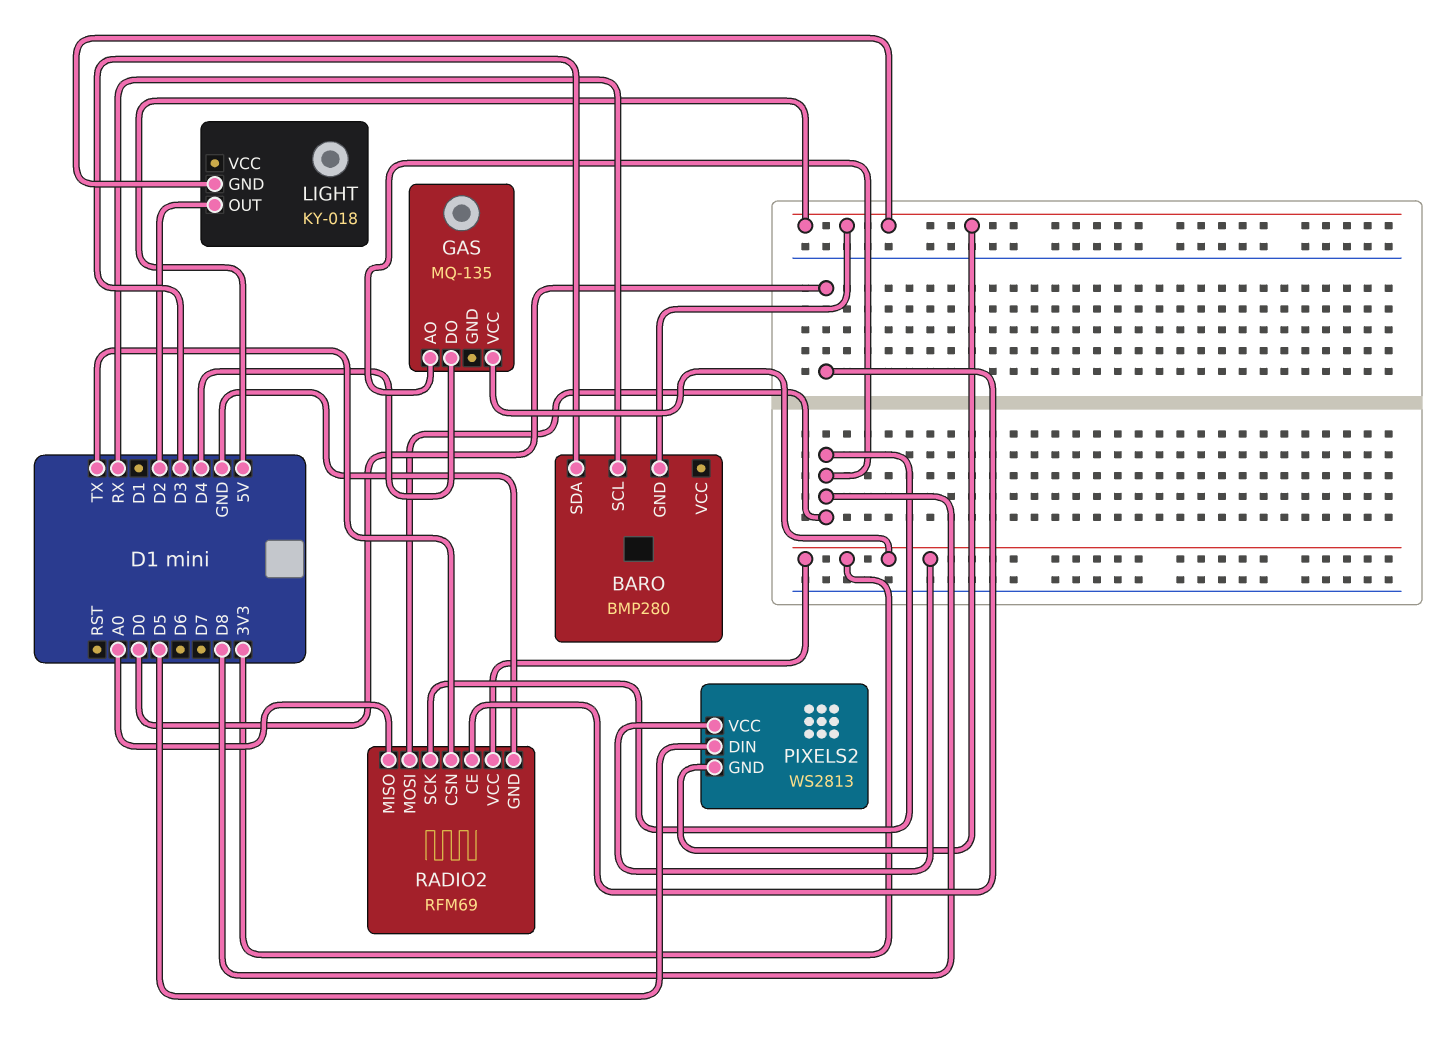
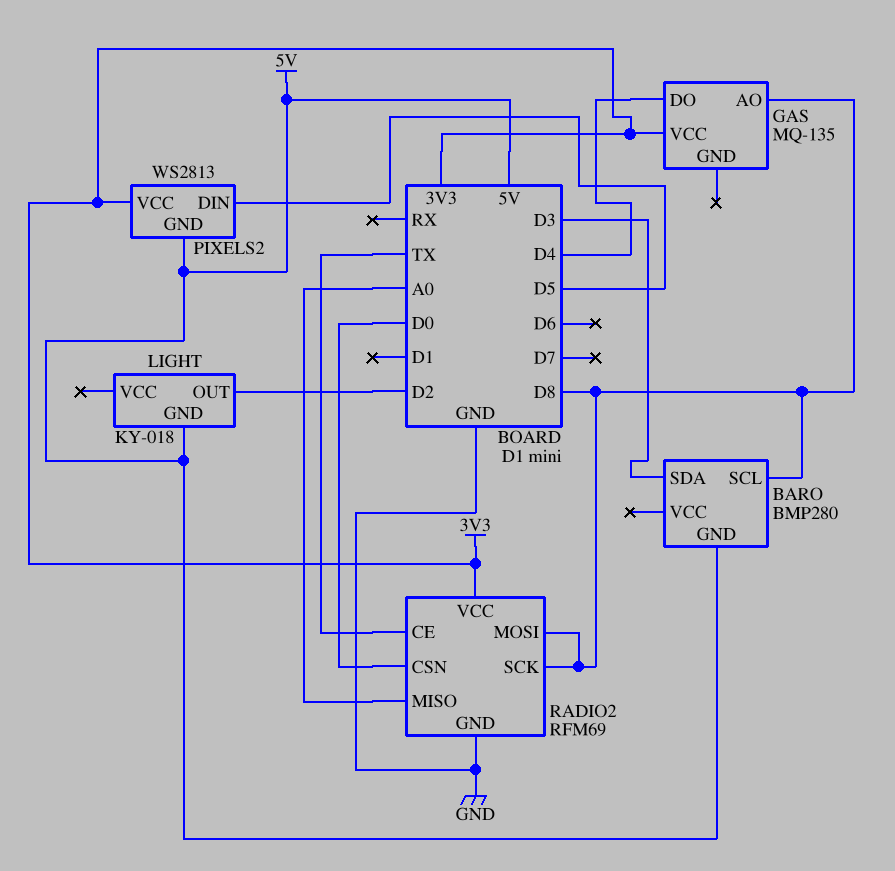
BARO pin SCL: RX -> D8
RADIO2 pin CE: D0 -> TX
RADIO2 pin CSN: TX -> D0

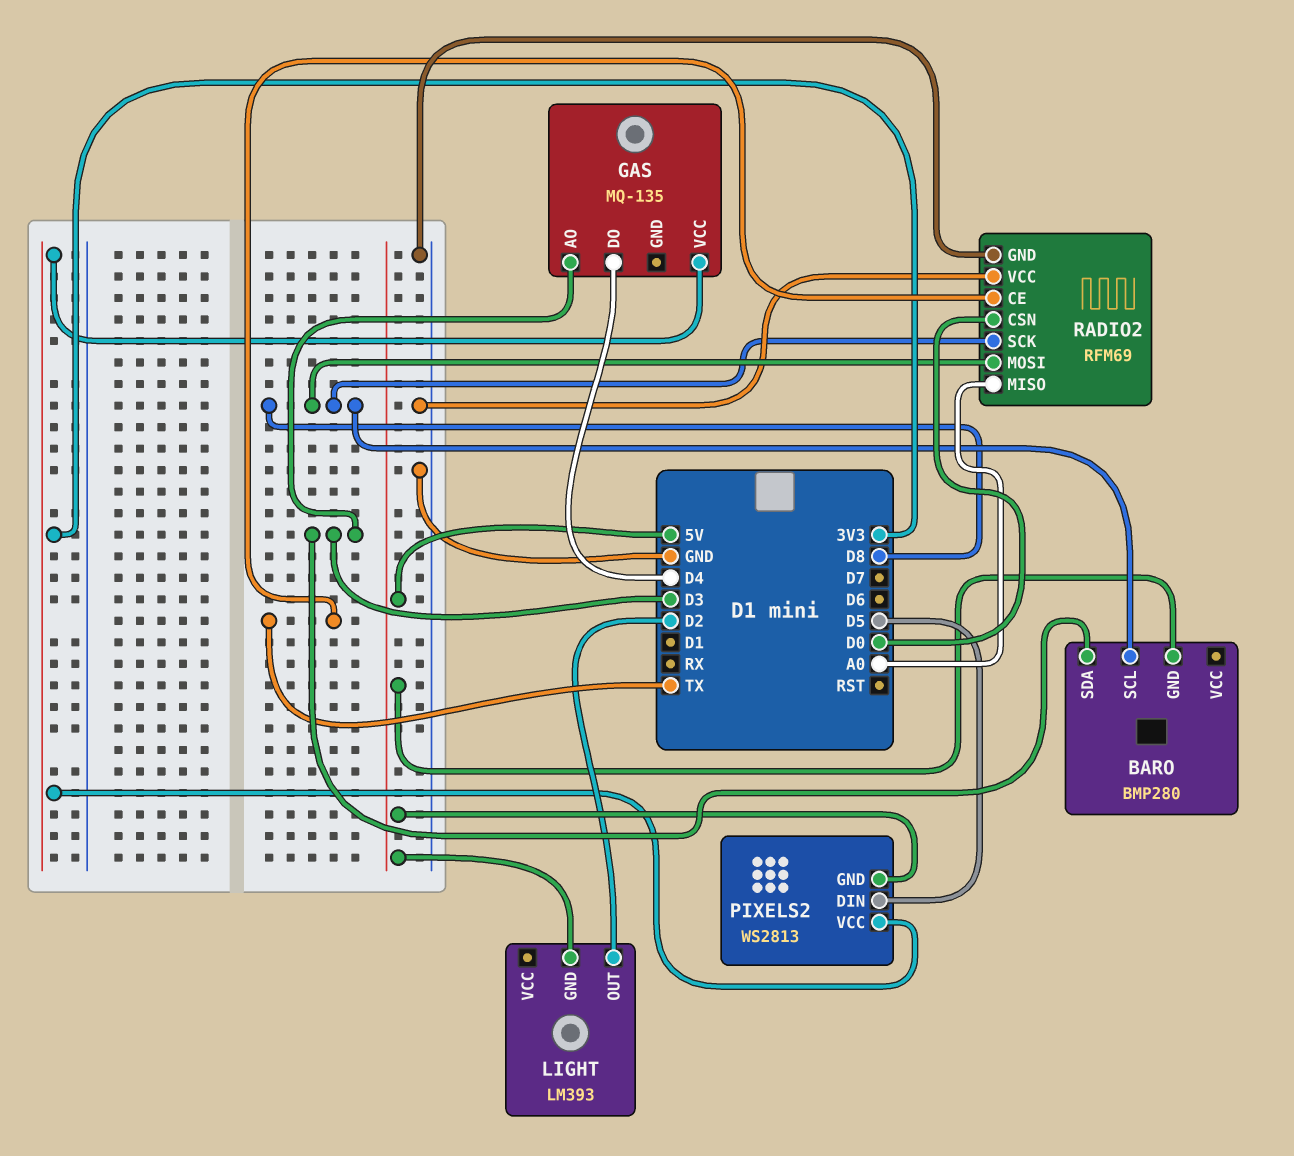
GAS pin AO: D8 -> D3
LIGHT: KY-018 -> LM393
RADIO2 pin VCC: 3V3 -> GND

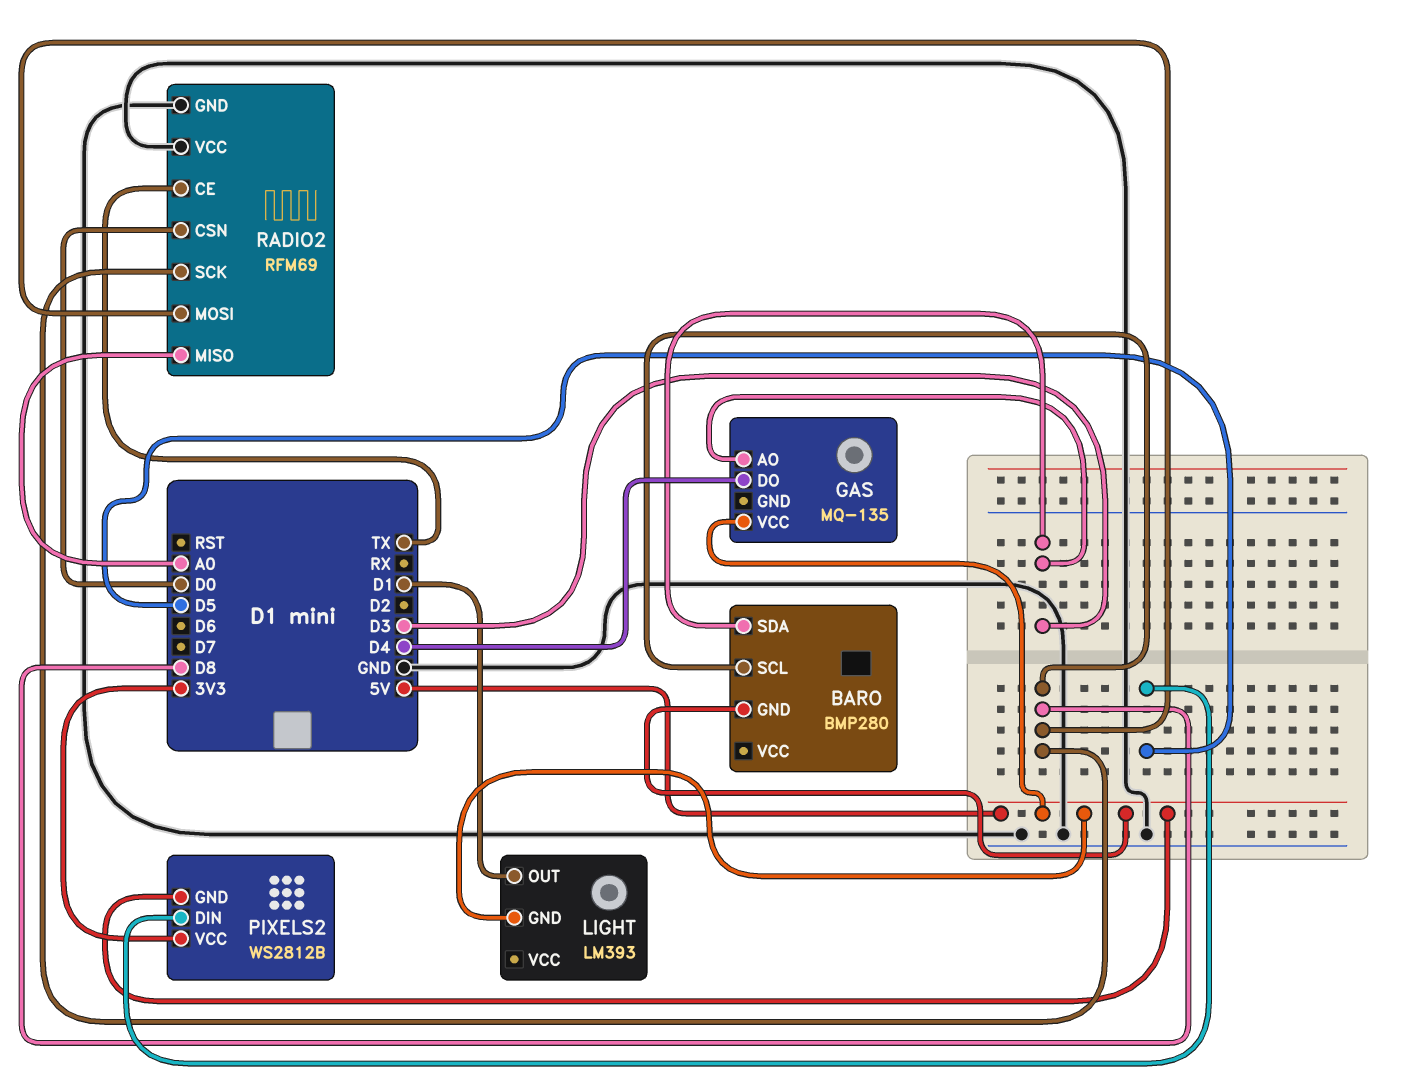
GAS pin VCC: 3V3 -> 5V
LIGHT pin OUT: D2 -> D1
PIXELS2: WS2813 -> WS2812B

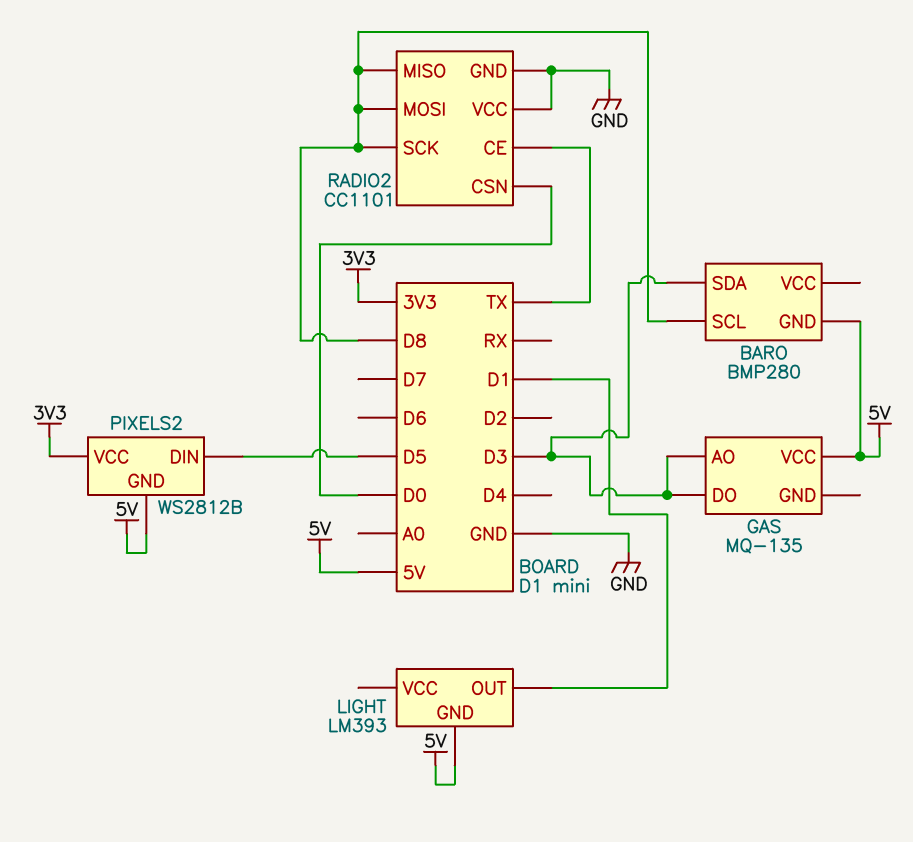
GAS pin DO: D4 -> D3
RADIO2: RFM69 -> CC1101
RADIO2 pin MISO: A0 -> D8

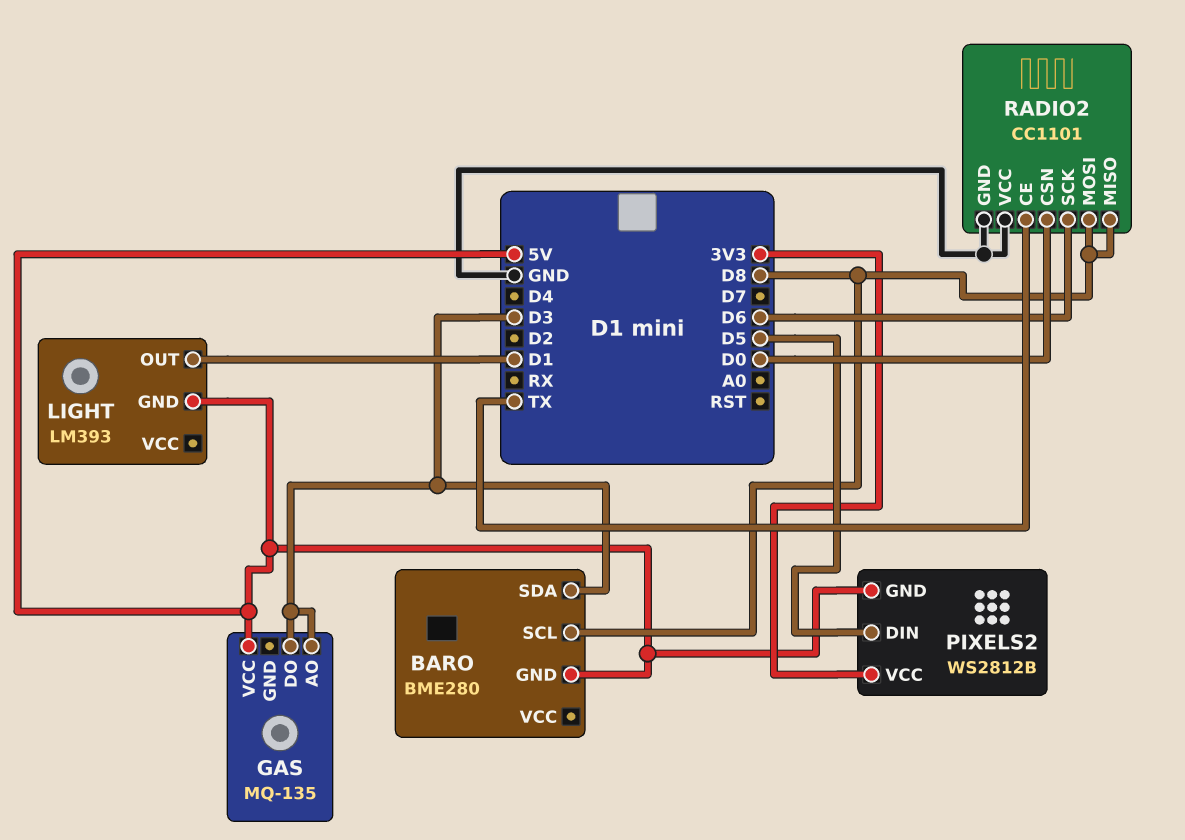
BARO: BMP280 -> BME280
RADIO2 pin SCK: D8 -> D6

